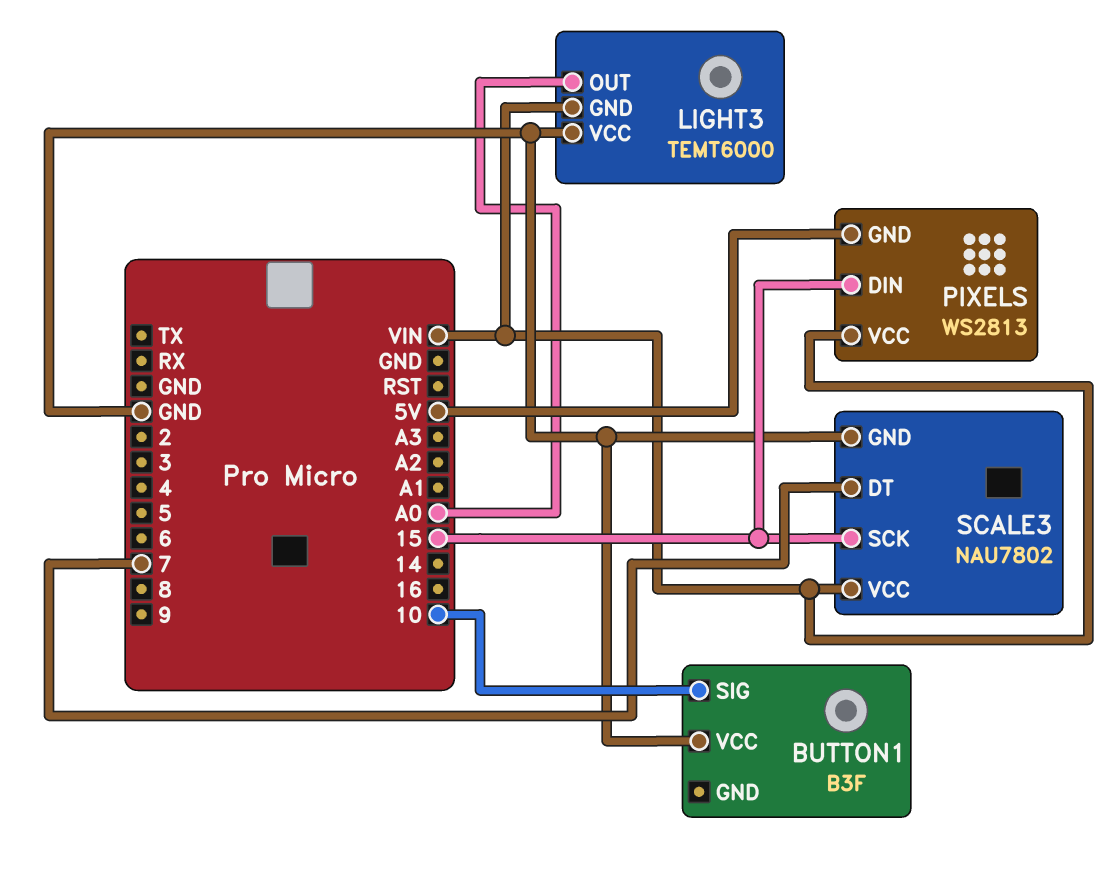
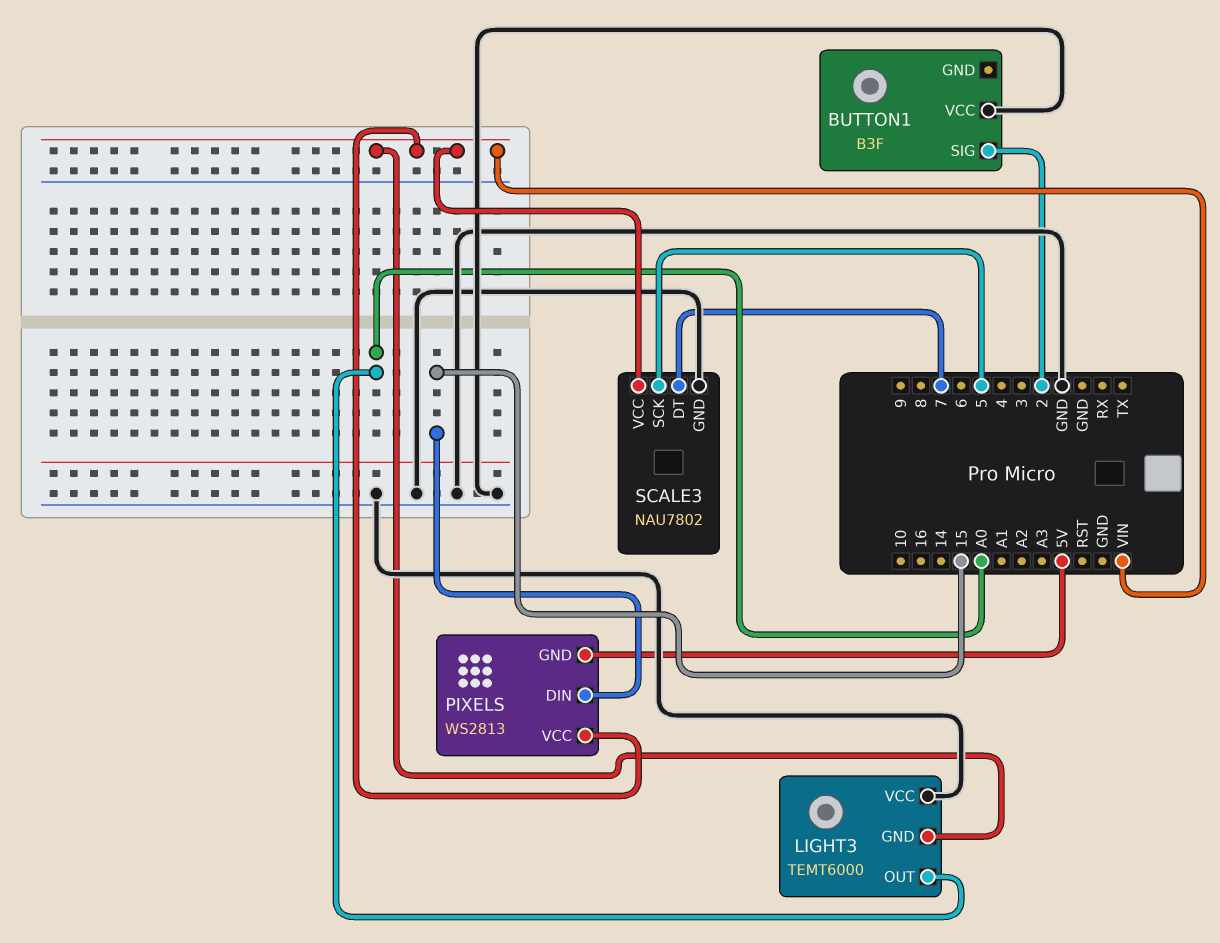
BUTTON1 pin SIG: 10 -> 2
SCALE3 pin SCK: 15 -> 5

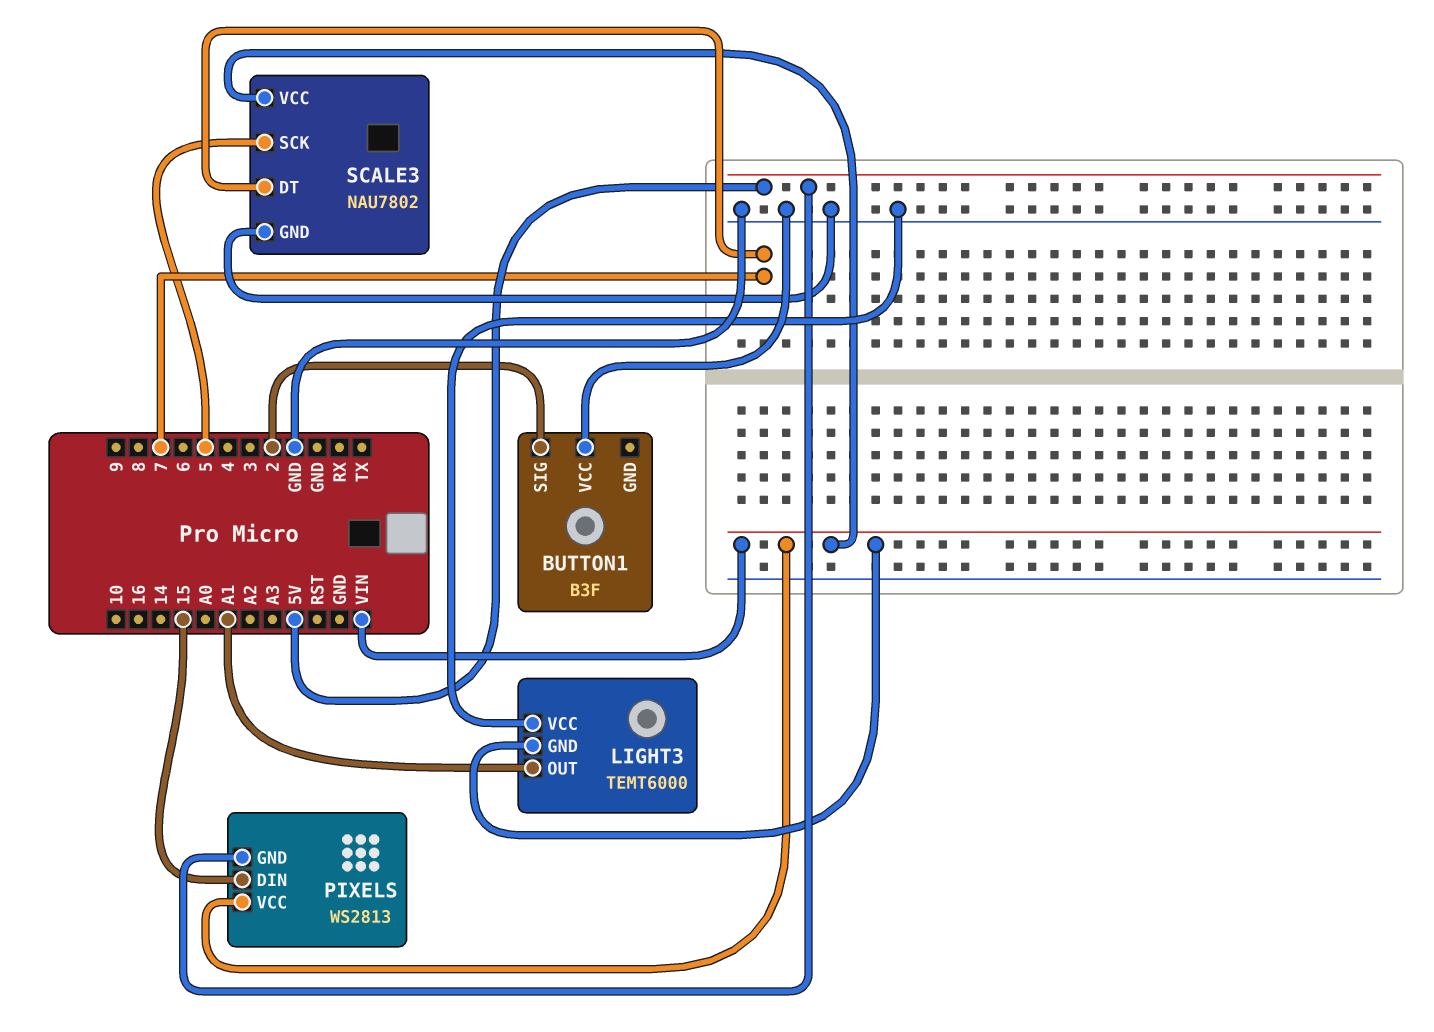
LIGHT3 pin OUT: A0 -> A1

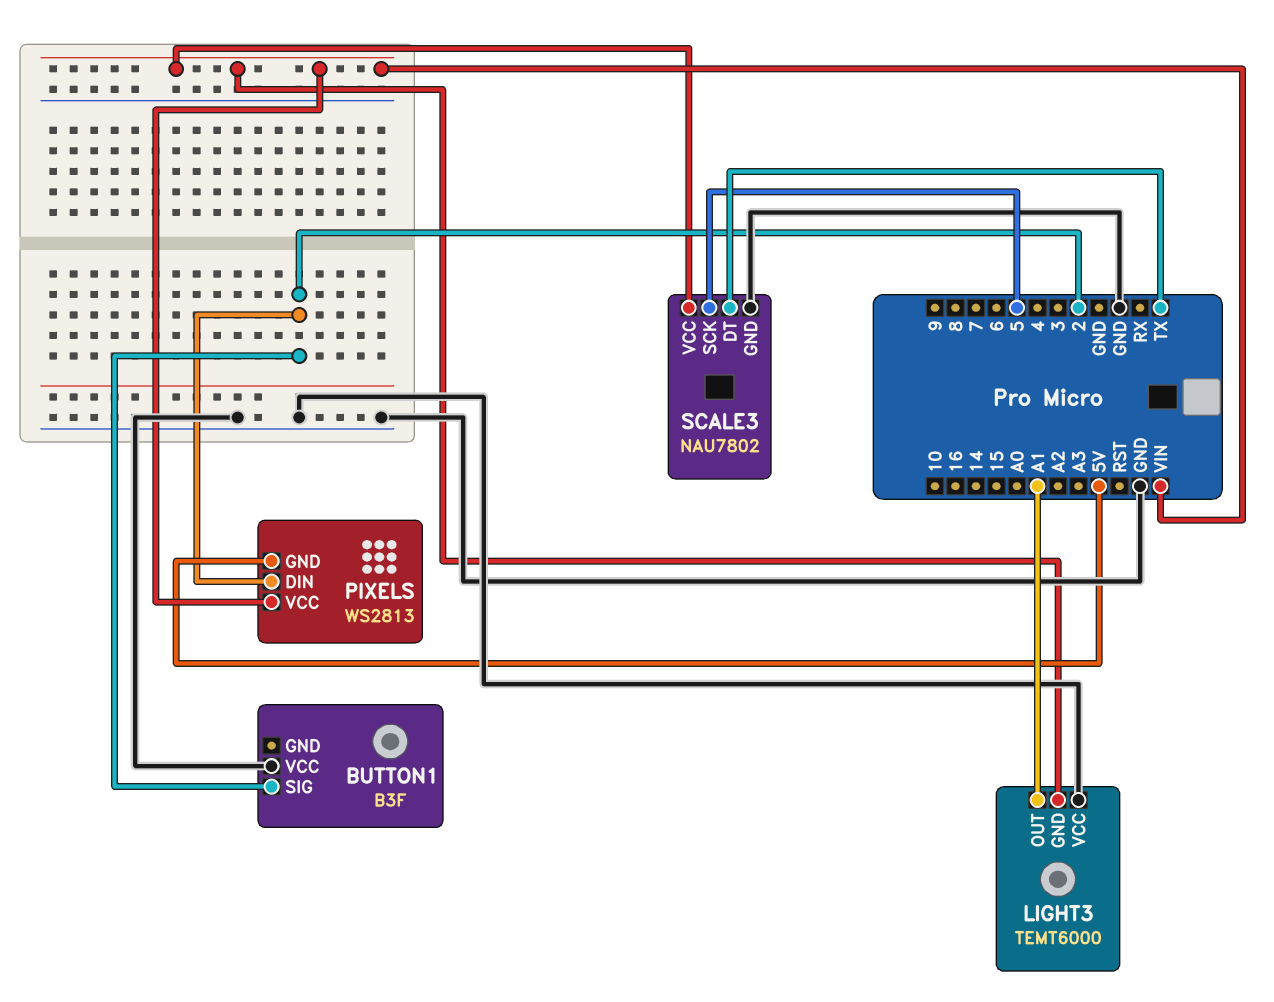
PIXELS pin DIN: 15 -> 2
SCALE3 pin DT: 7 -> TX

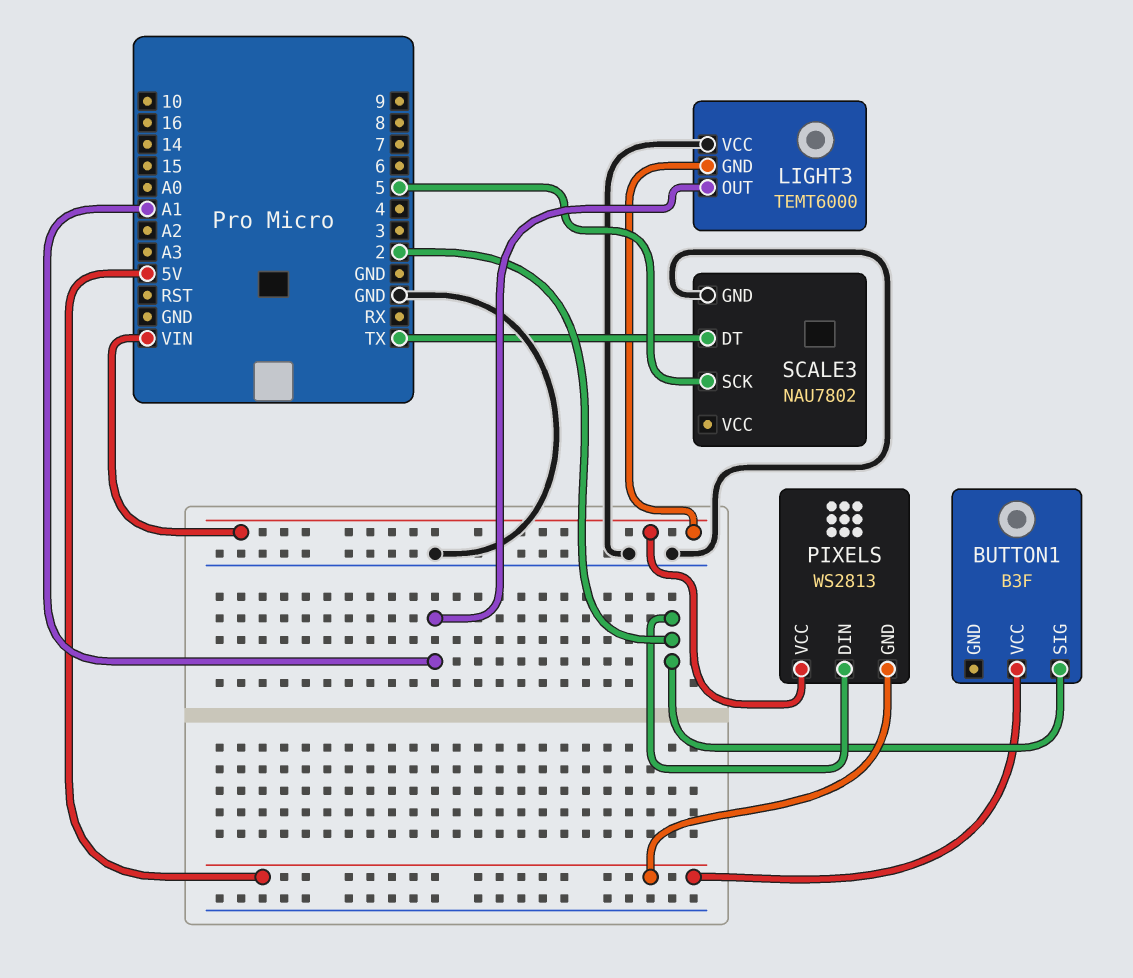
BUTTON1 pin VCC: GND -> 5V
SCALE3 pin VCC: VIN -> none

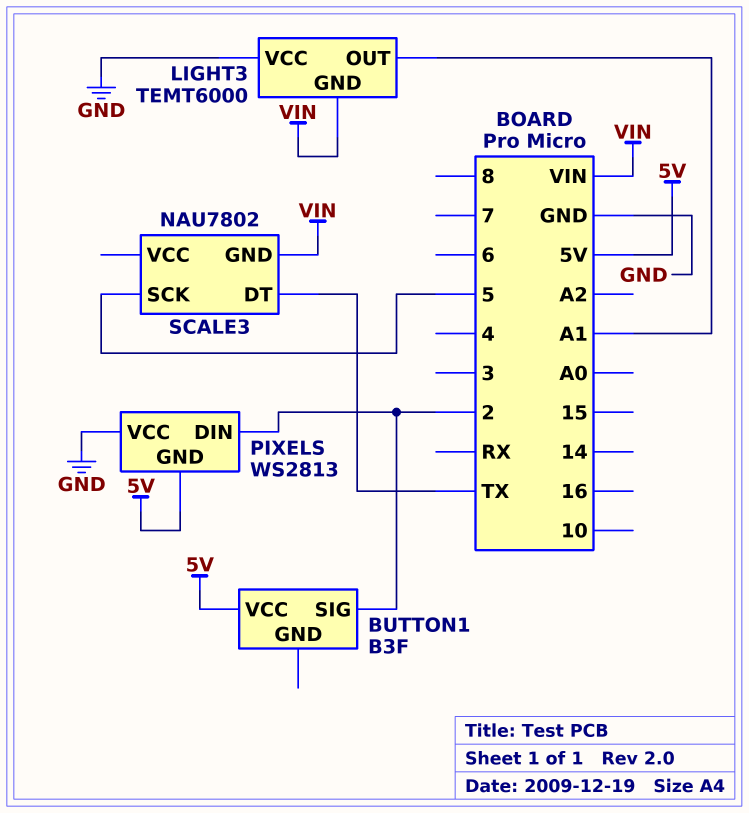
PIXELS pin VCC: VIN -> GND
SCALE3 pin GND: GND -> VIN

